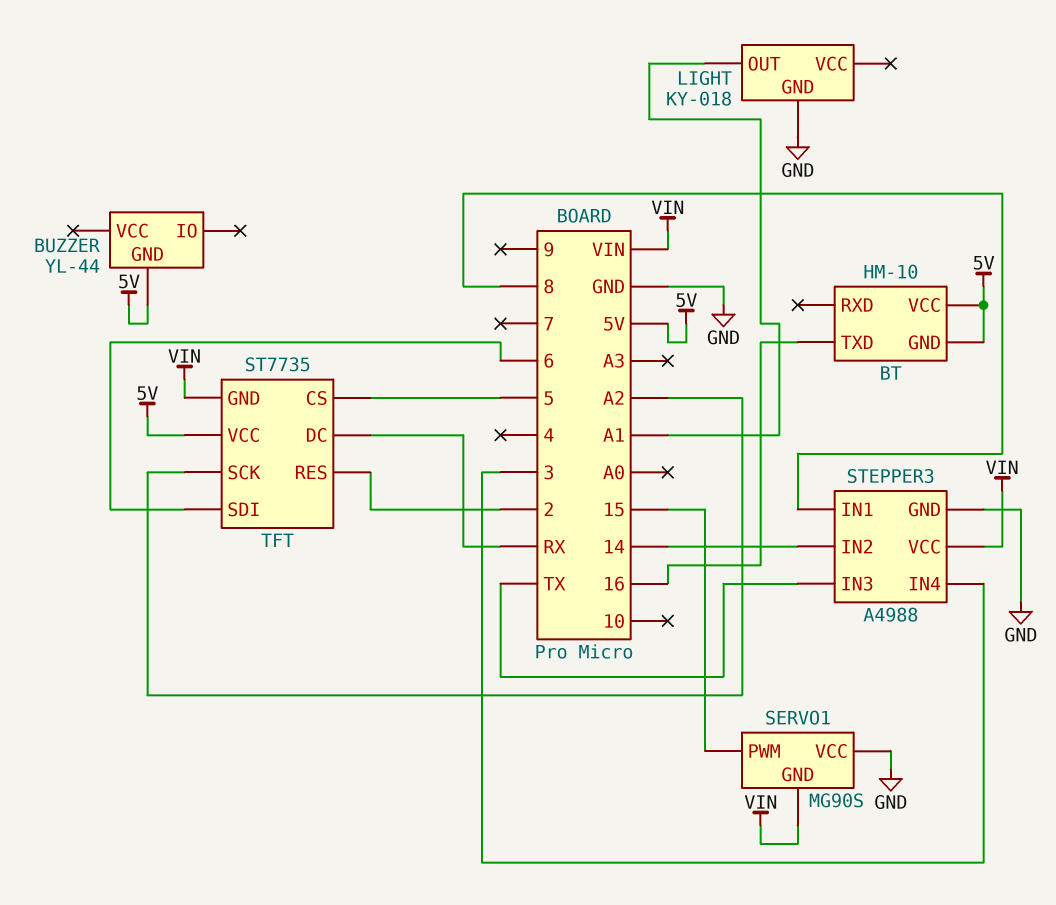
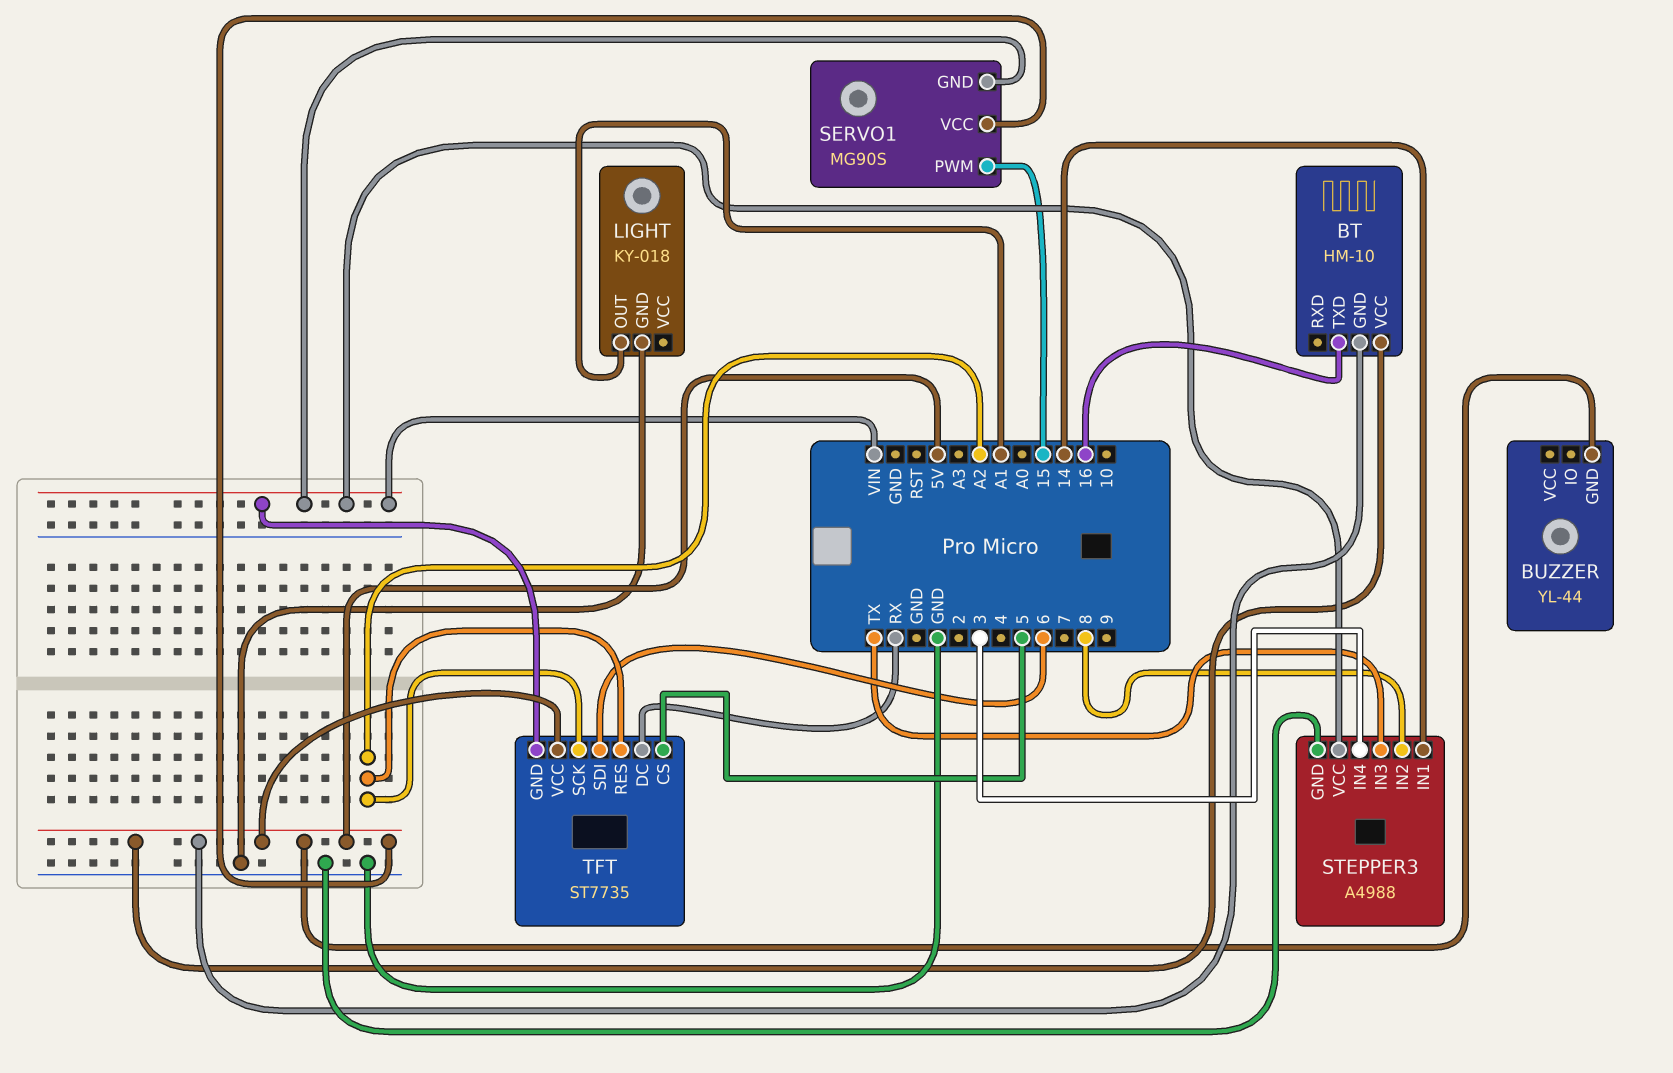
SERVO1 pin VCC: GND -> 5V
STEPPER3 pin IN1: 8 -> 14
STEPPER3 pin IN2: 14 -> 8
TFT pin RES: 2 -> A2

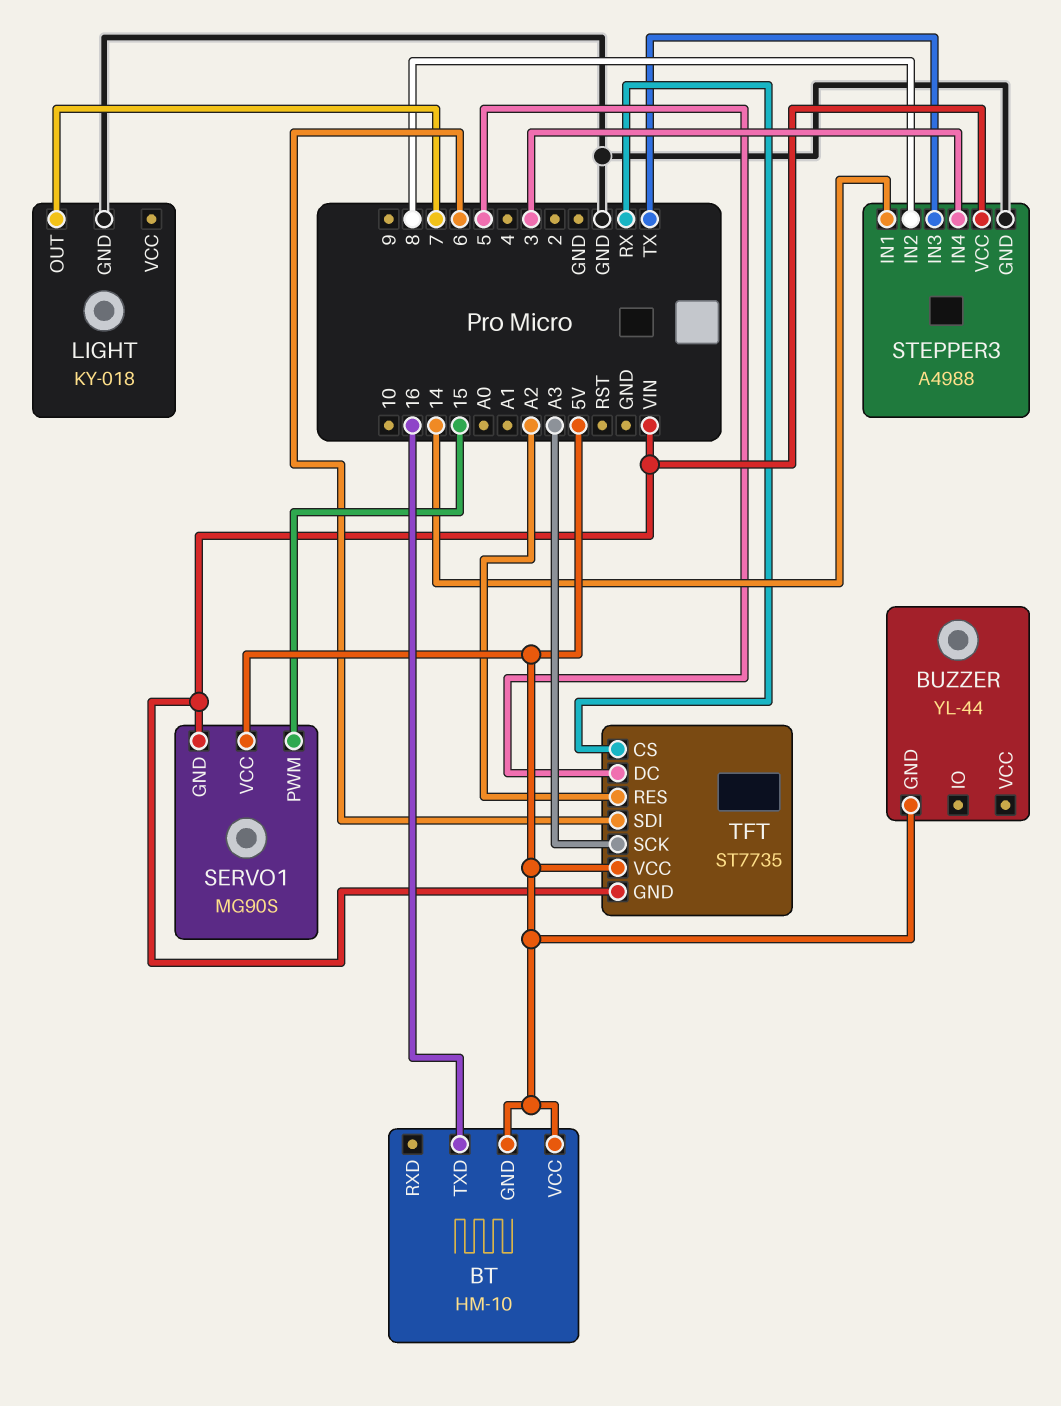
LIGHT pin OUT: A1 -> 7
TFT pin CS: 5 -> RX
TFT pin DC: RX -> 5
TFT pin SCK: A2 -> A3

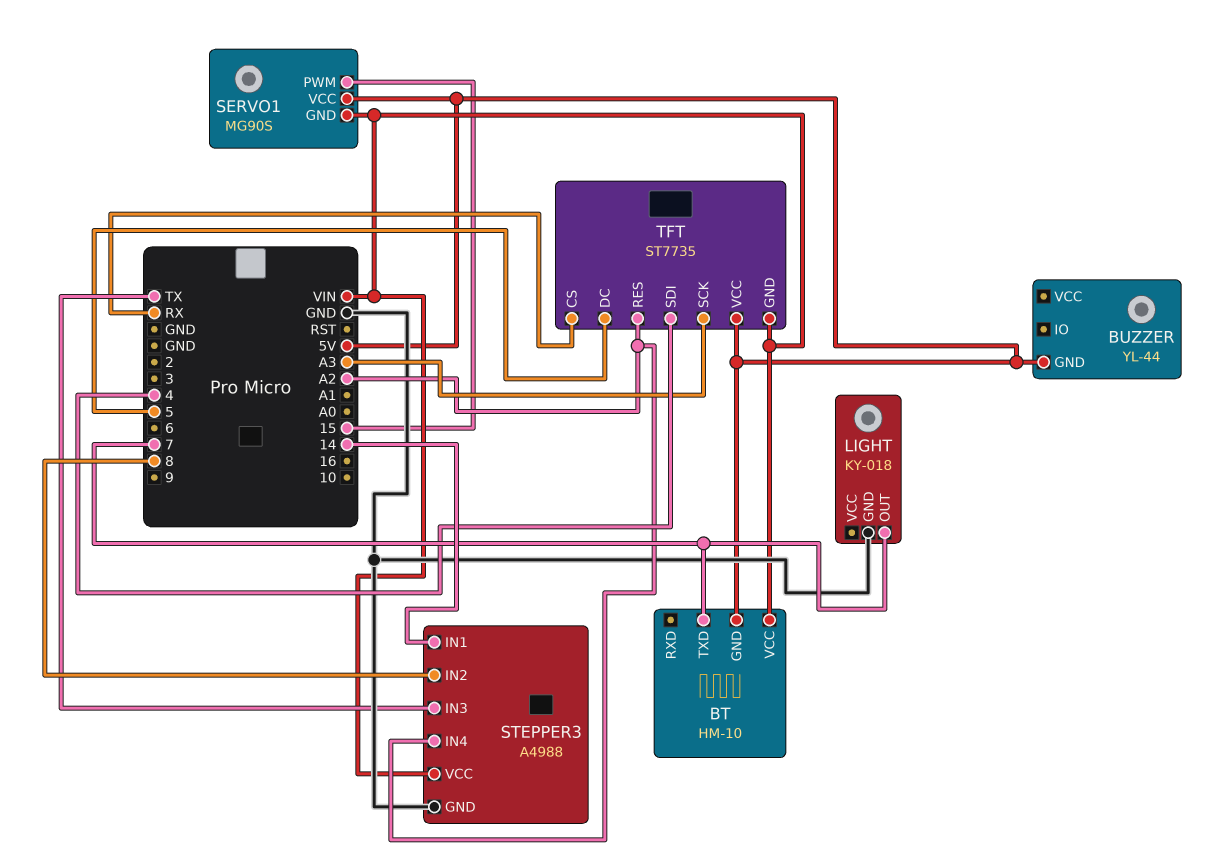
BT pin TXD: 16 -> 7
BT pin VCC: 5V -> VIN
STEPPER3 pin IN4: 3 -> A2
TFT pin SDI: 6 -> 4

